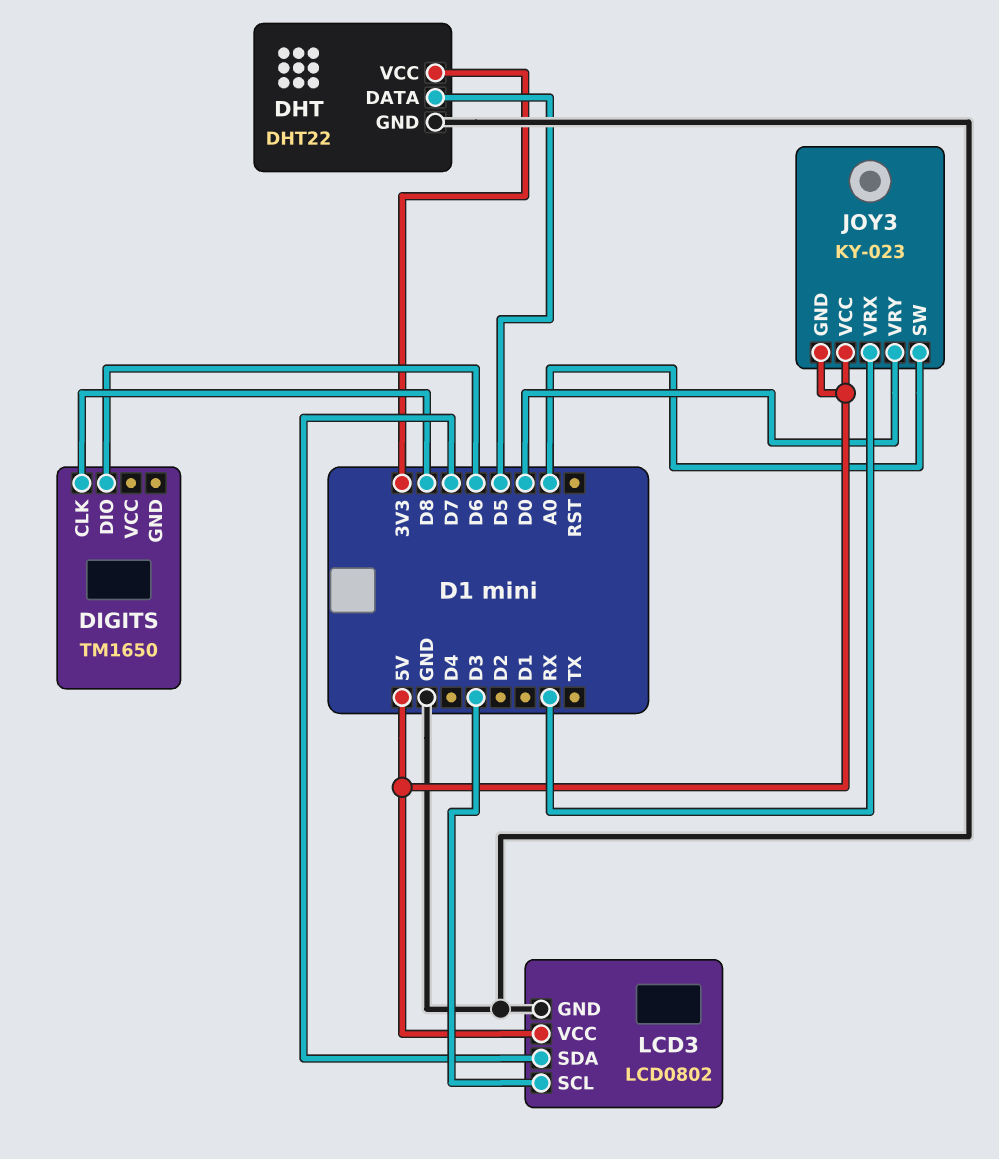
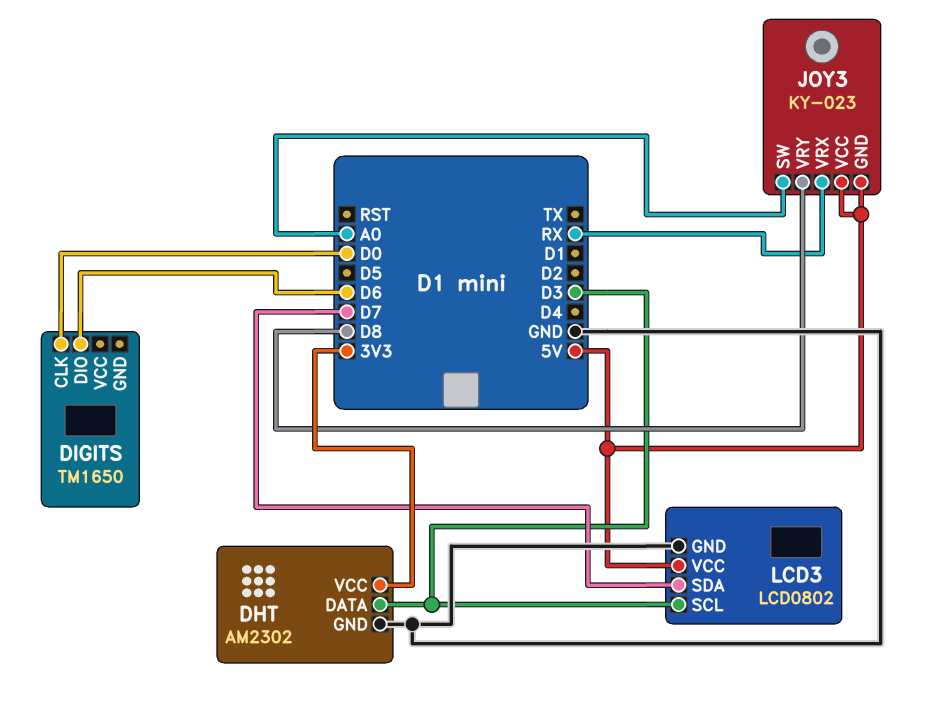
DHT: DHT22 -> AM2302
DHT pin DATA: D5 -> D3
DIGITS pin CLK: D8 -> D0
JOY3 pin VRY: D0 -> D8

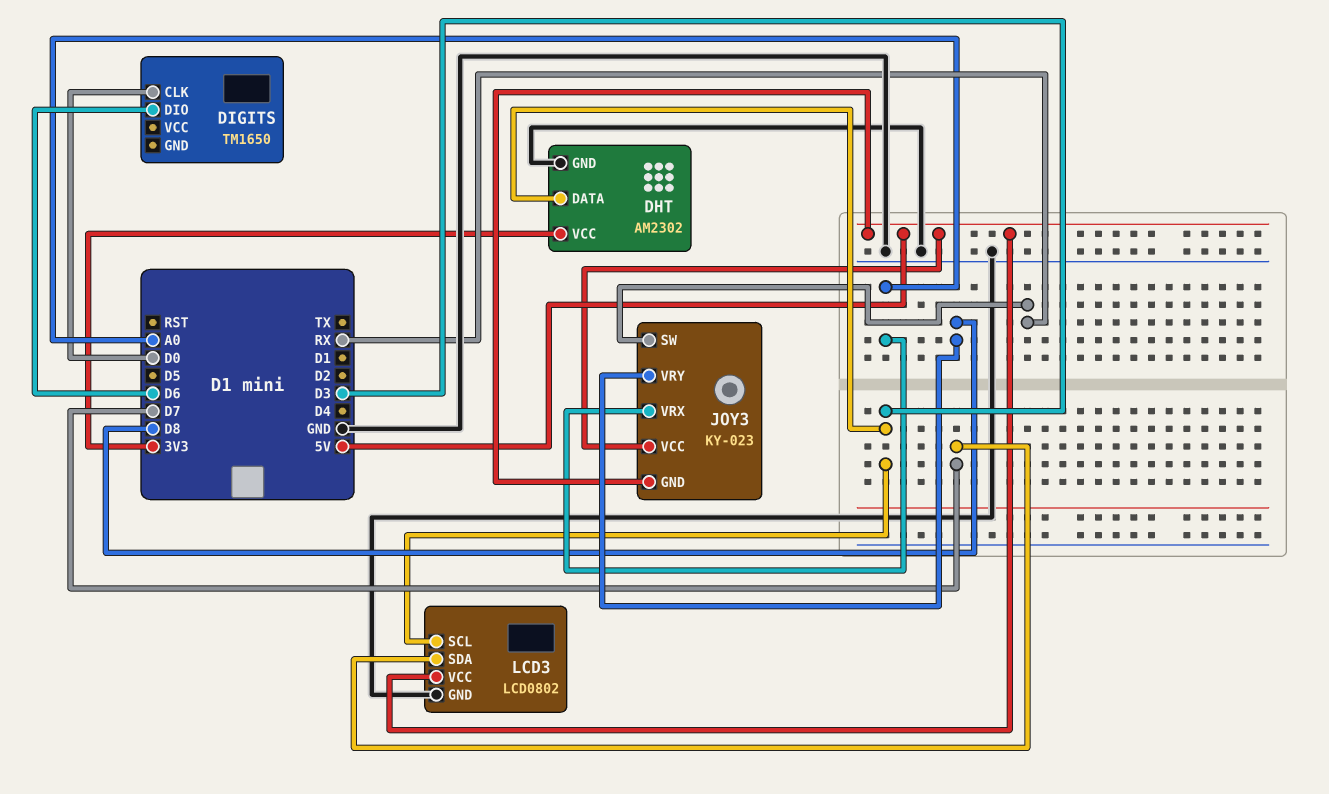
JOY3 pin SW: A0 -> RX
JOY3 pin VRX: RX -> A0

